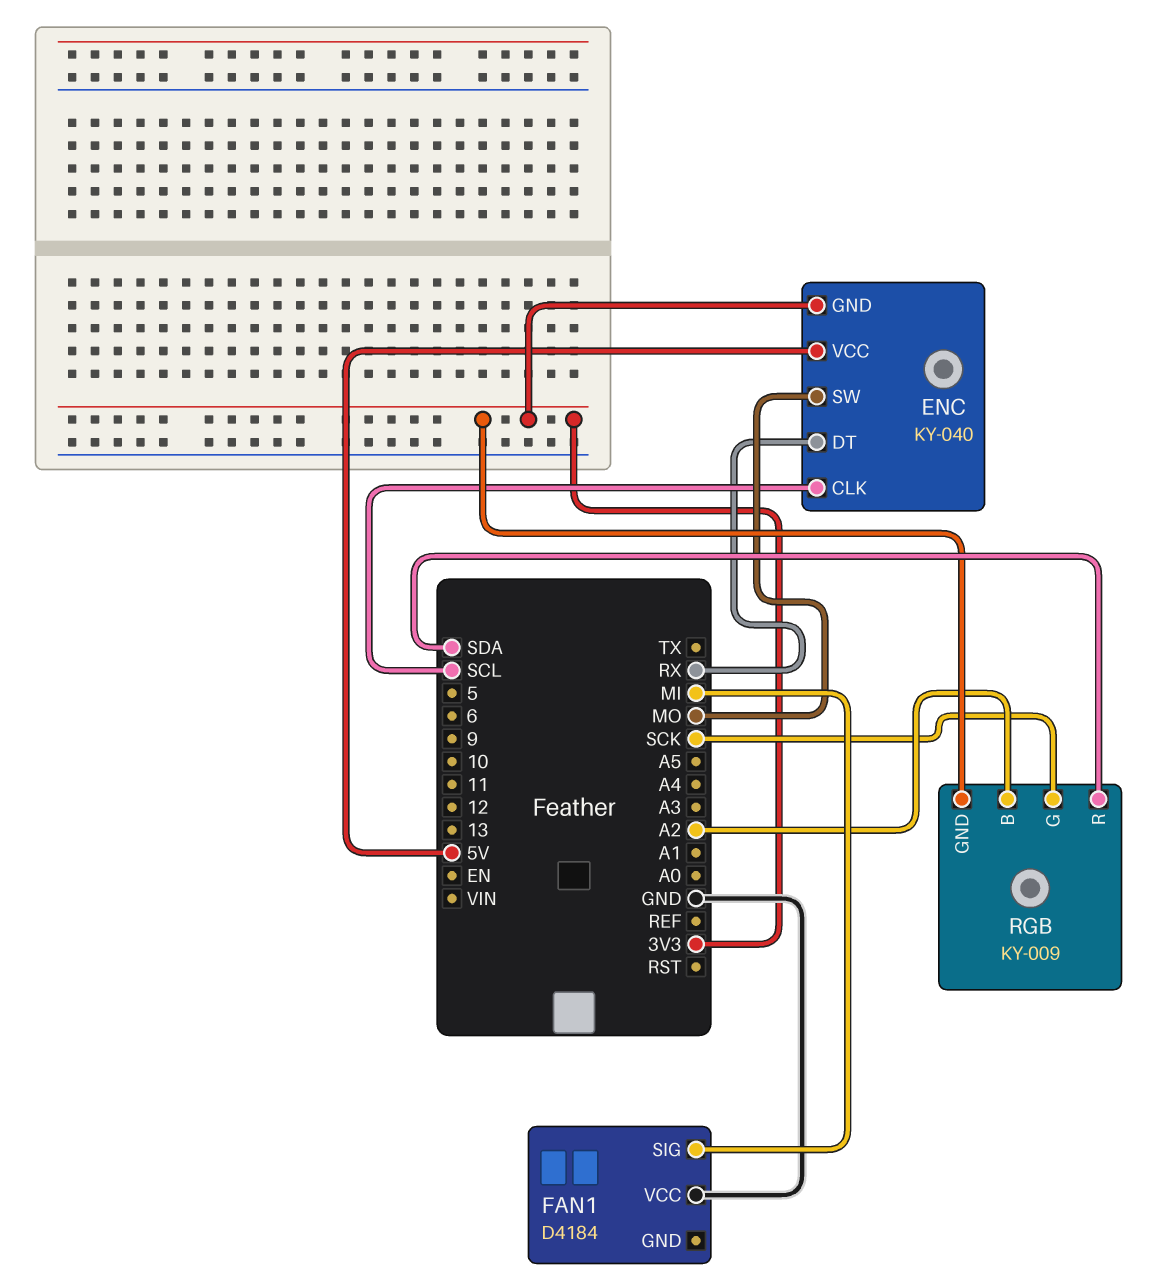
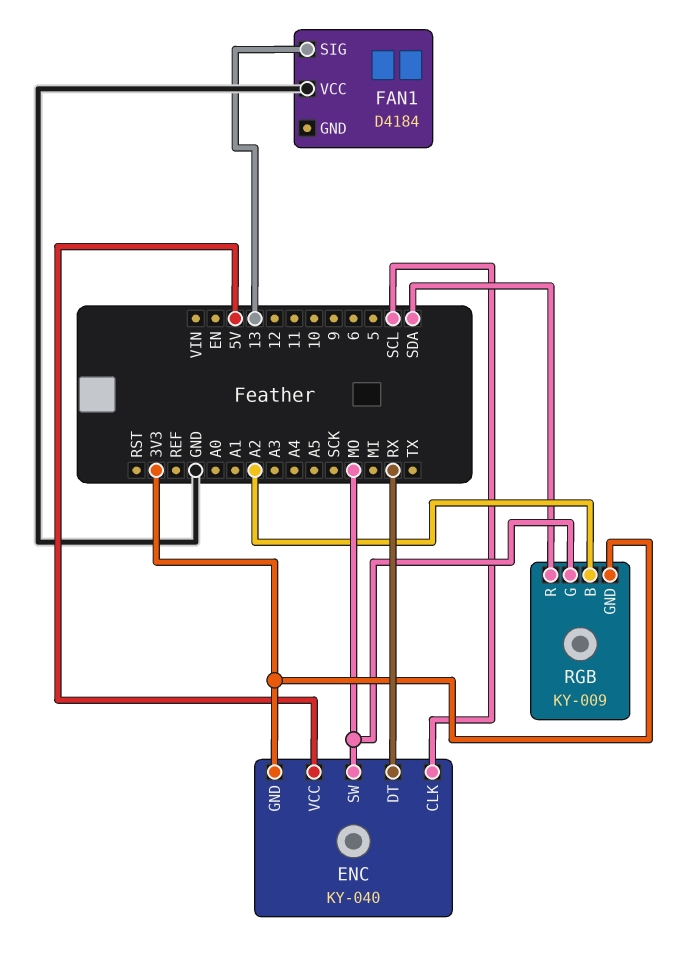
FAN1 pin SIG: MI -> 13
RGB pin G: SCK -> MO

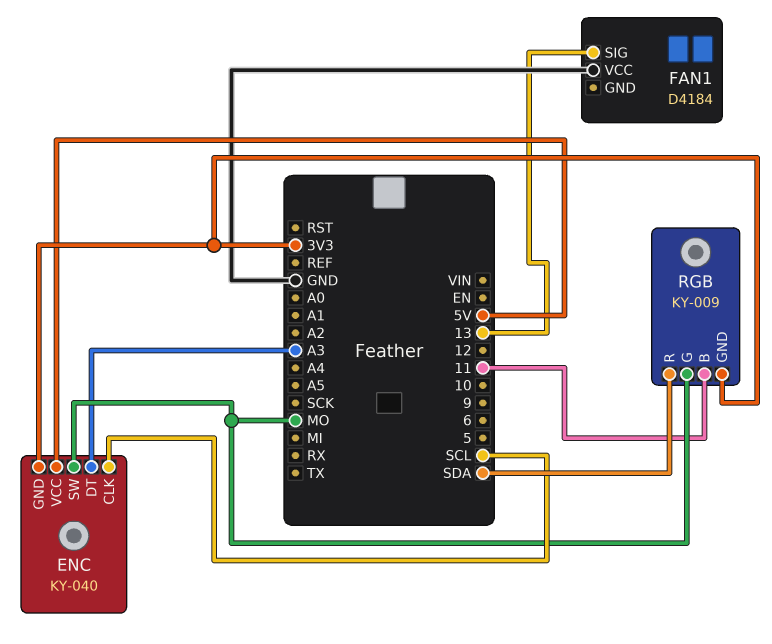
ENC pin DT: RX -> A3
RGB pin B: A2 -> 11

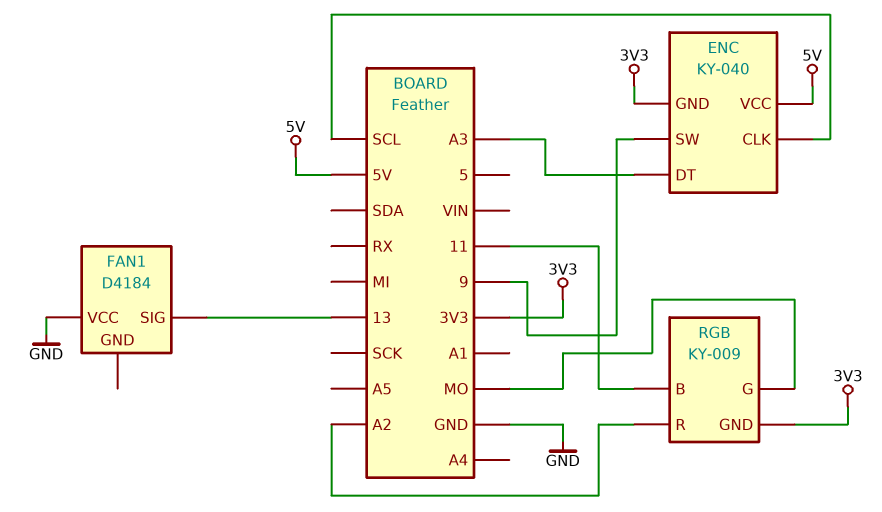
ENC pin SW: MO -> 9
RGB pin R: SDA -> A2

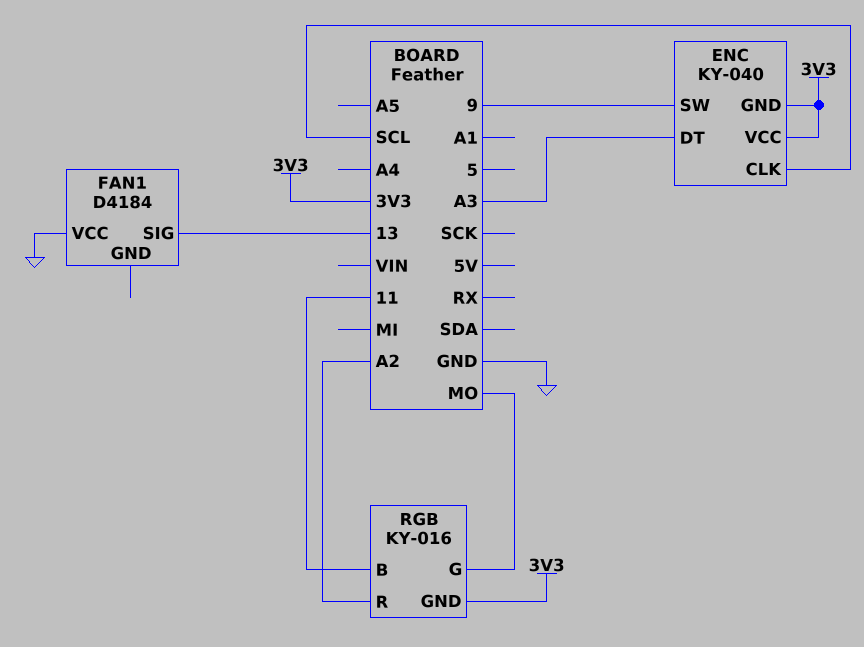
ENC pin VCC: 5V -> 3V3
RGB: KY-009 -> KY-016

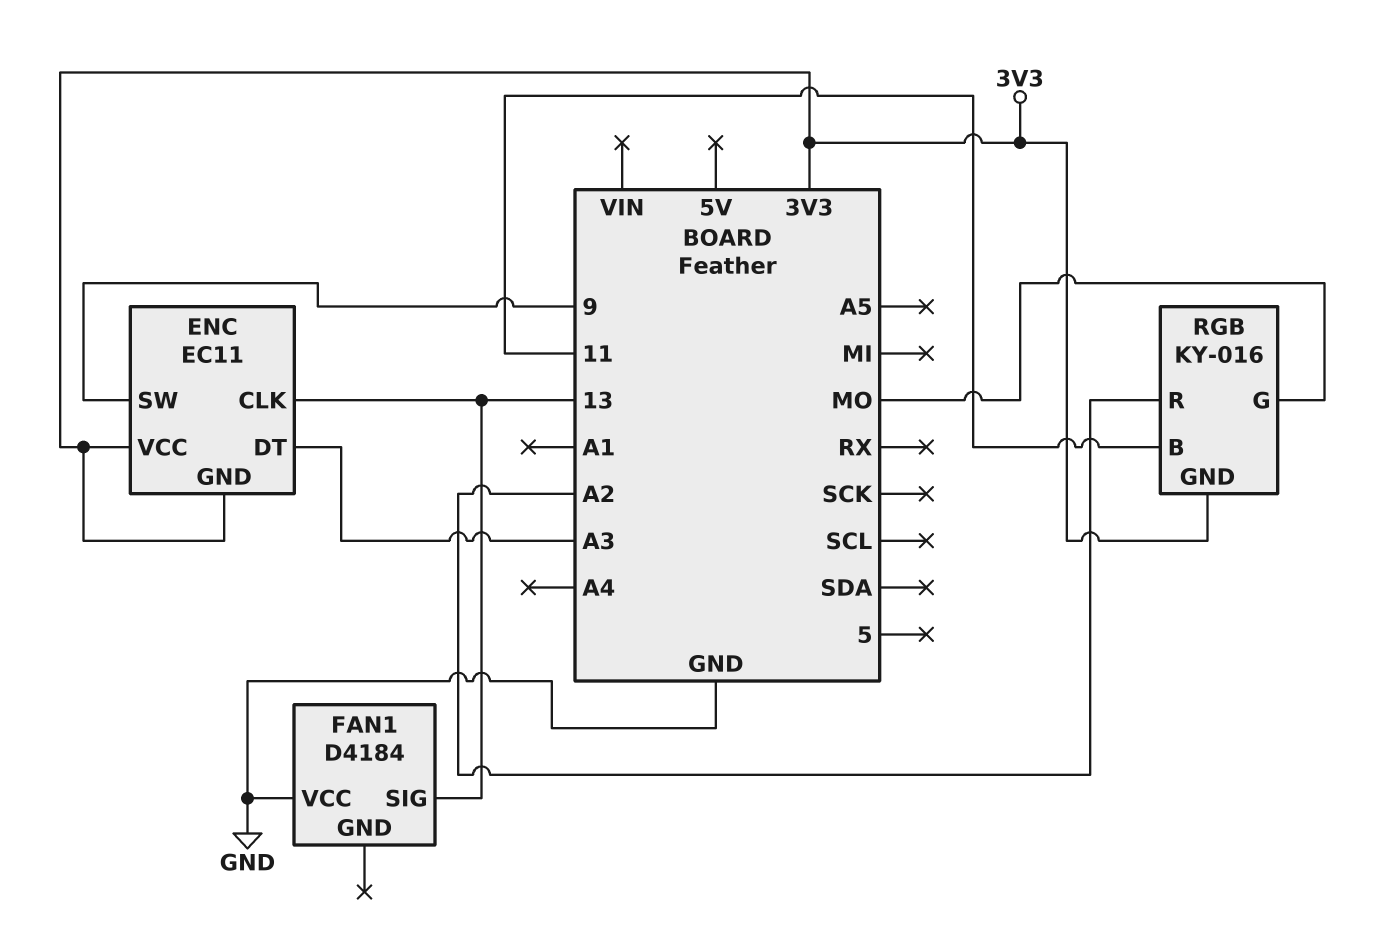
ENC: KY-040 -> EC11
ENC pin CLK: SCL -> 13

